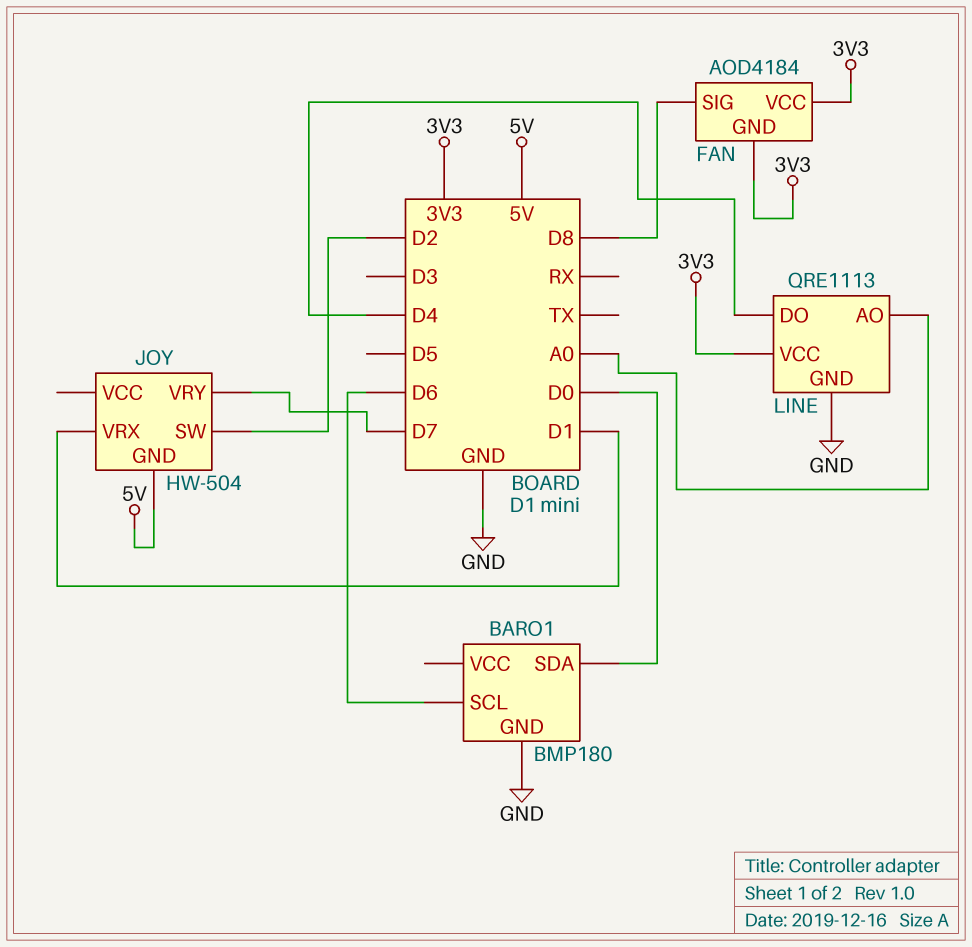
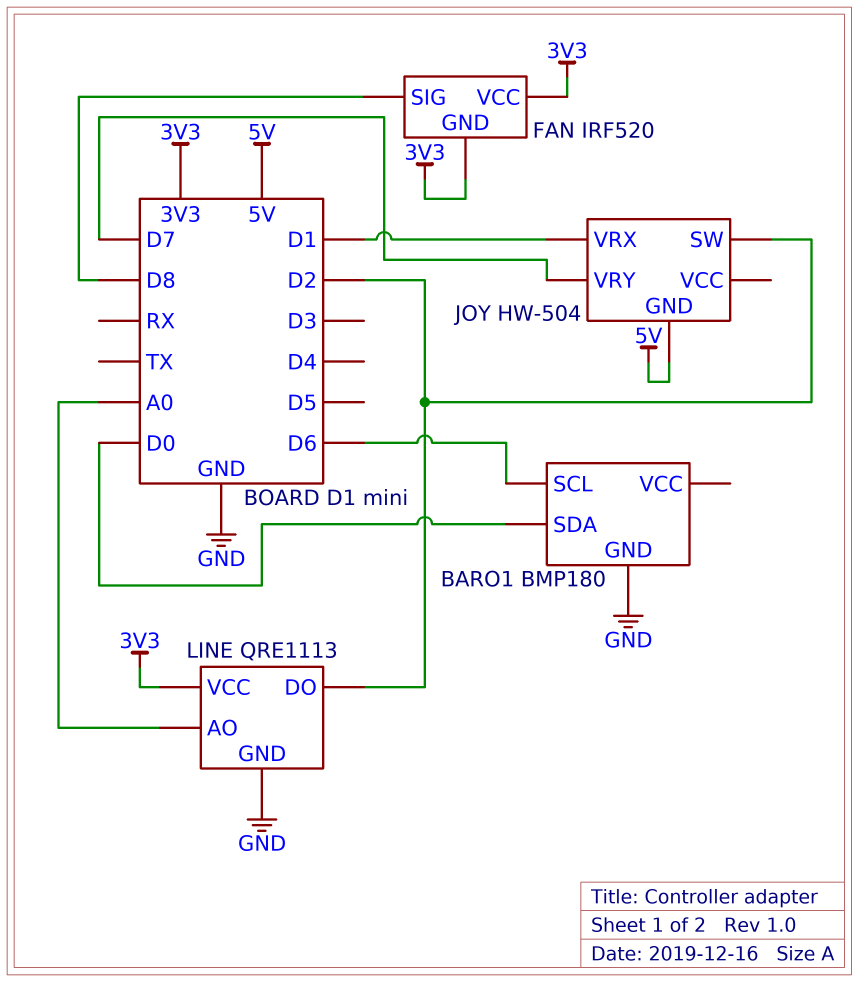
FAN: AOD4184 -> IRF520
LINE pin DO: D4 -> D2

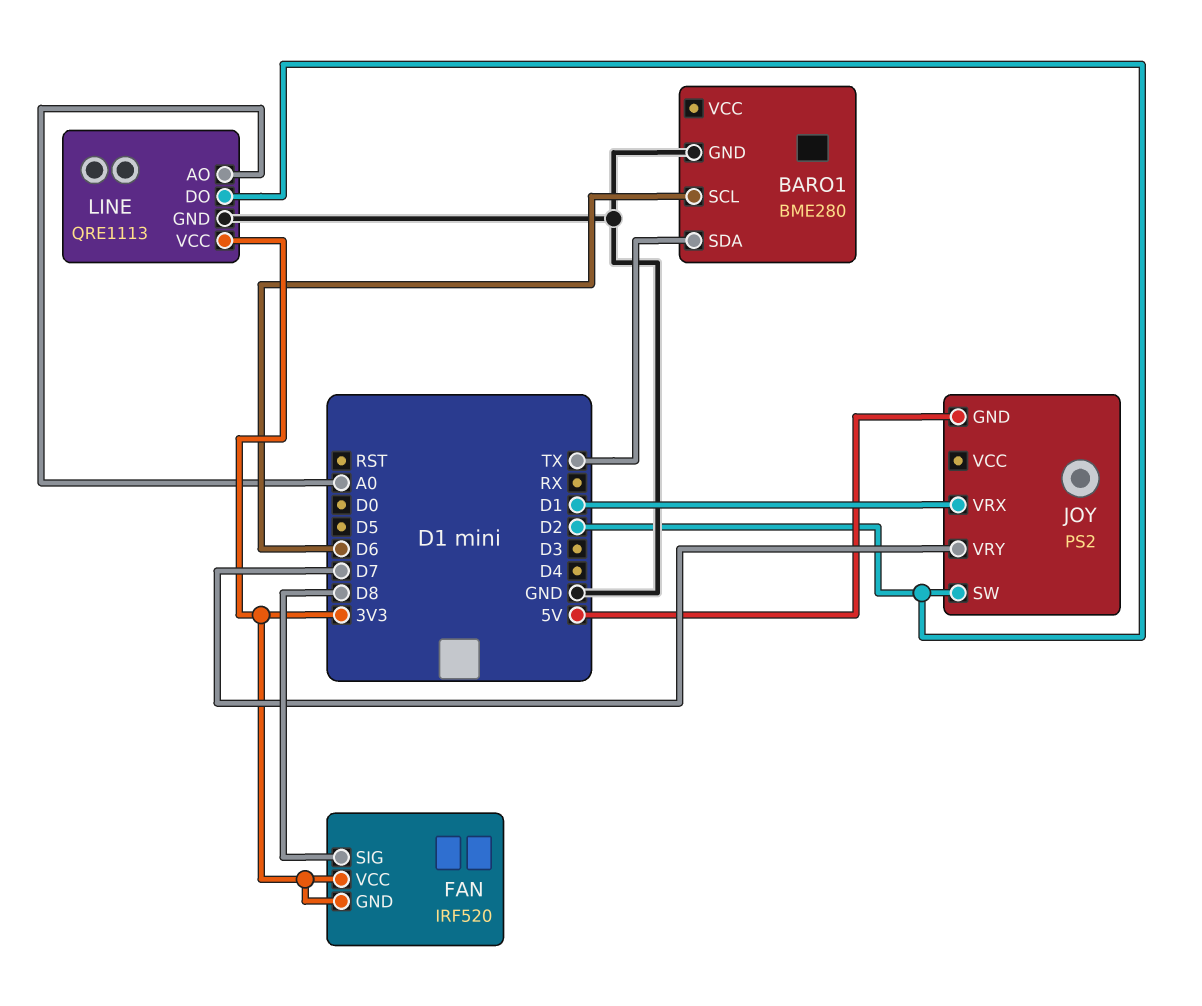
BARO1: BMP180 -> BME280
BARO1 pin SDA: D0 -> TX
JOY: HW-504 -> PS2

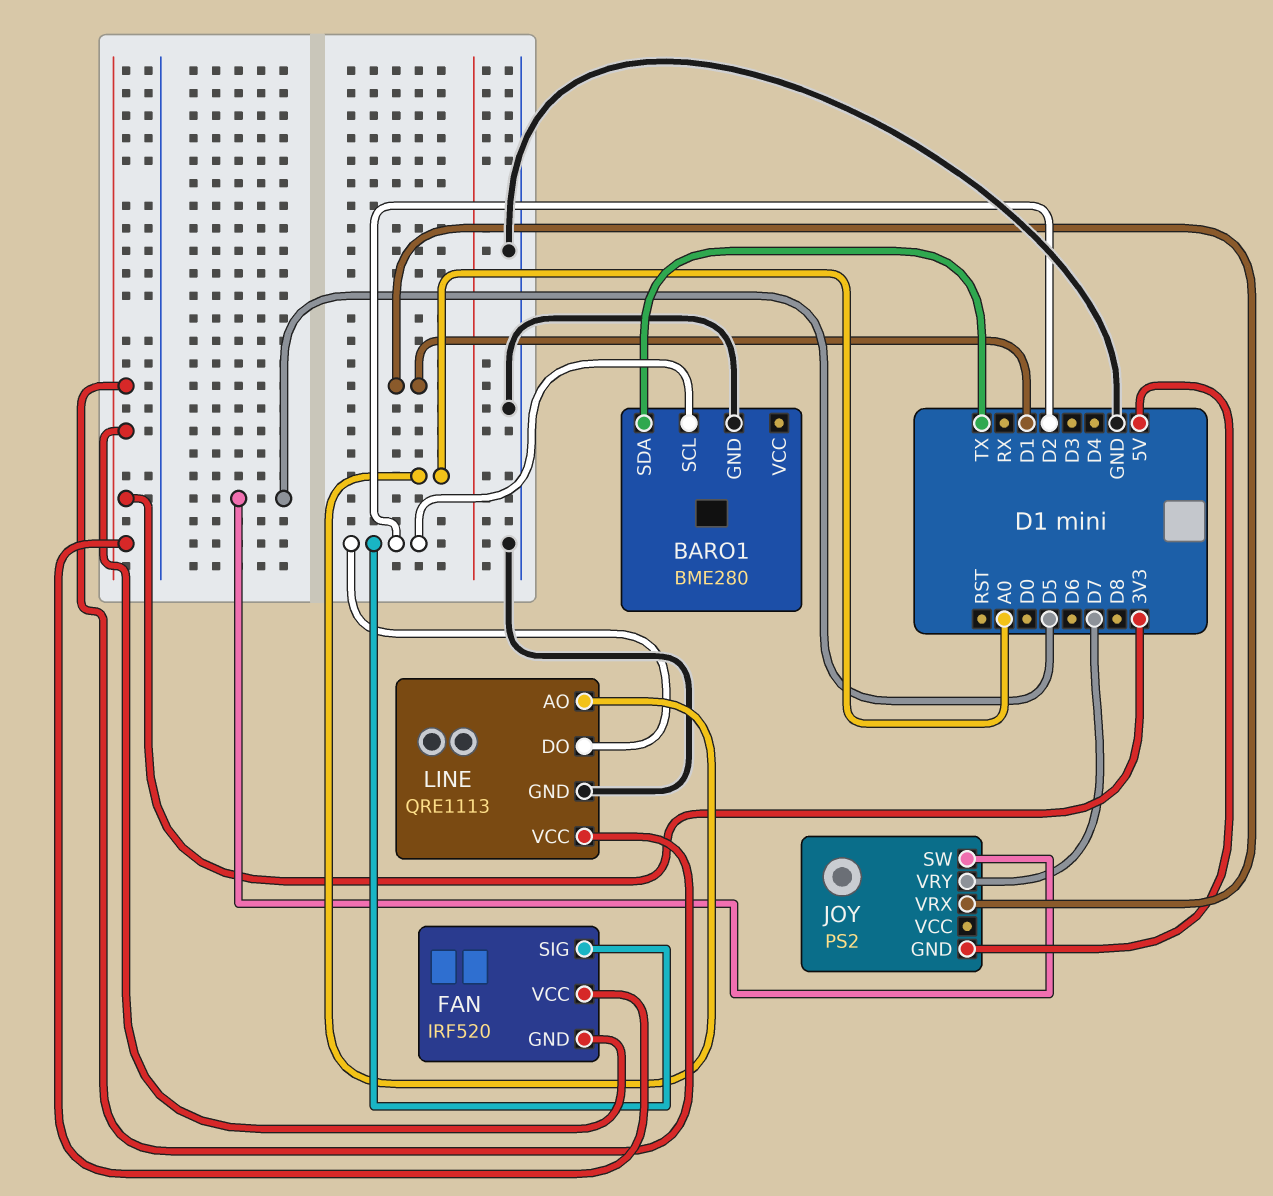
BARO1 pin SCL: D6 -> D2
FAN pin SIG: D8 -> D2
JOY pin SW: D2 -> D5

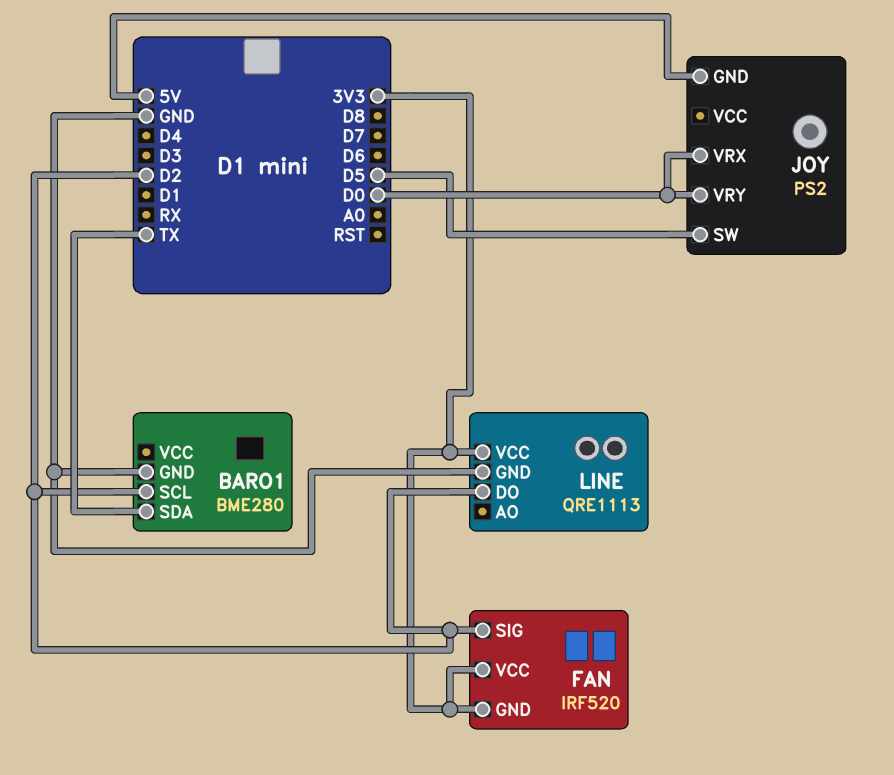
JOY pin VRX: D1 -> D0
JOY pin VRY: D7 -> D0
LINE pin AO: A0 -> none

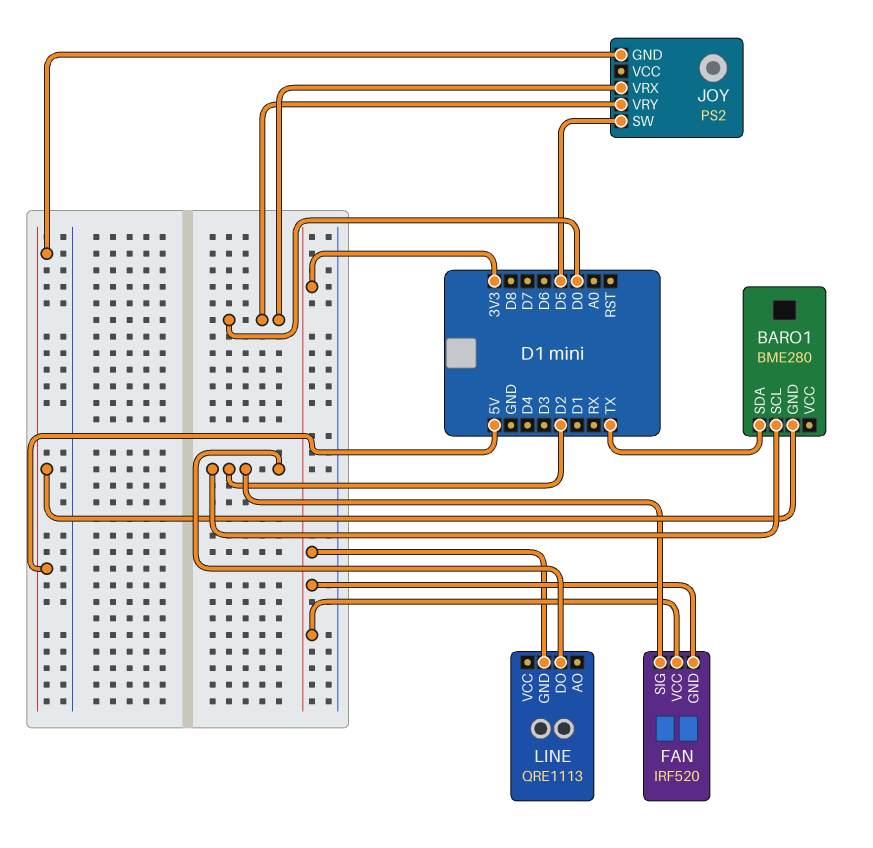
BARO1 pin GND: GND -> 5V
LINE pin GND: GND -> 3V3
LINE pin VCC: 3V3 -> none

